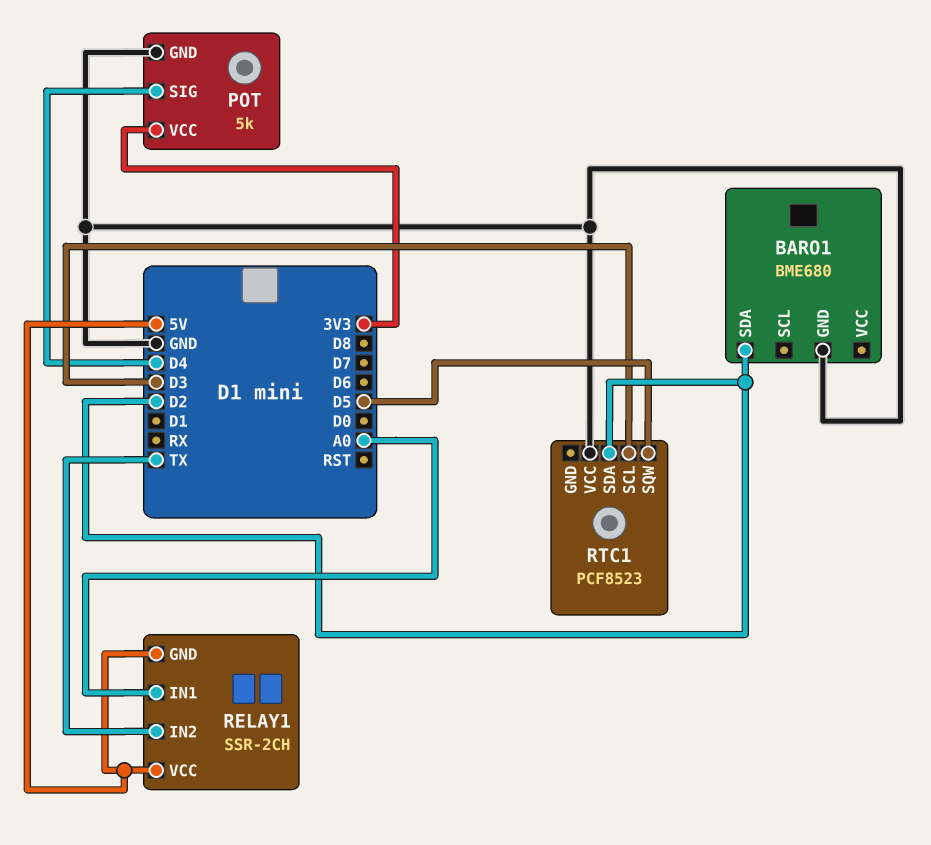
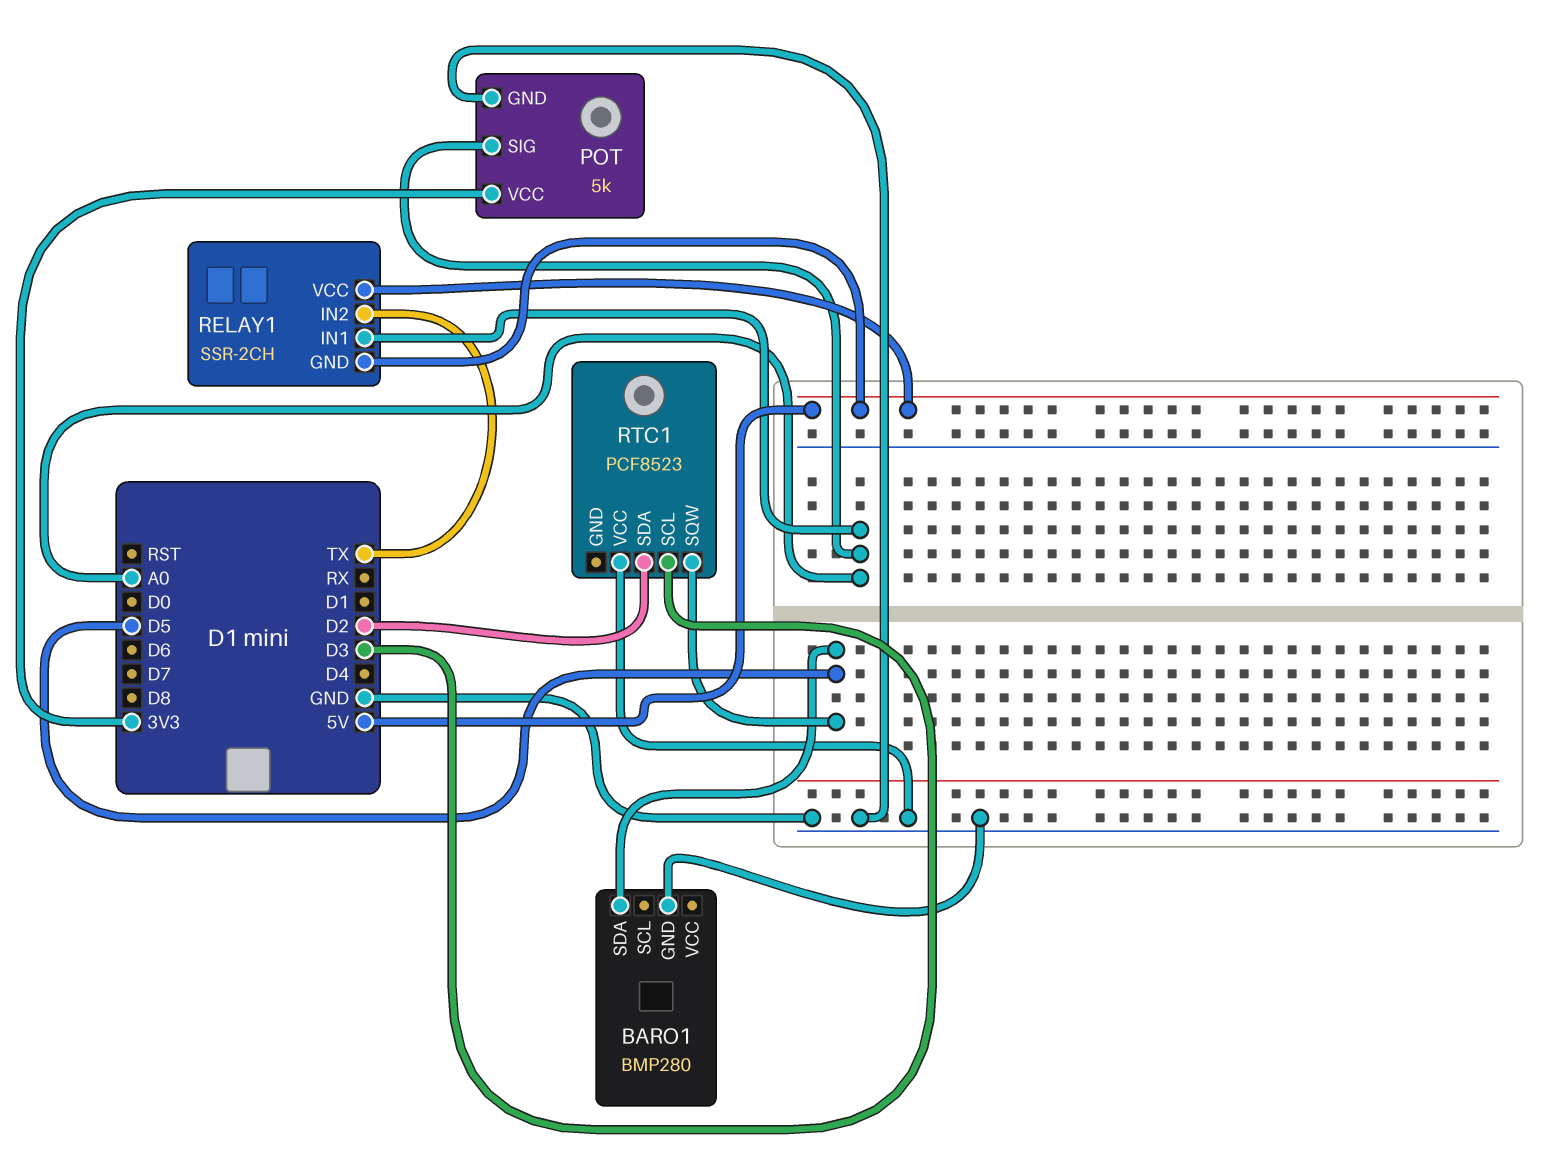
BARO1: BME680 -> BMP280
BARO1 pin SDA: D2 -> D5
POT pin SIG: D4 -> A0

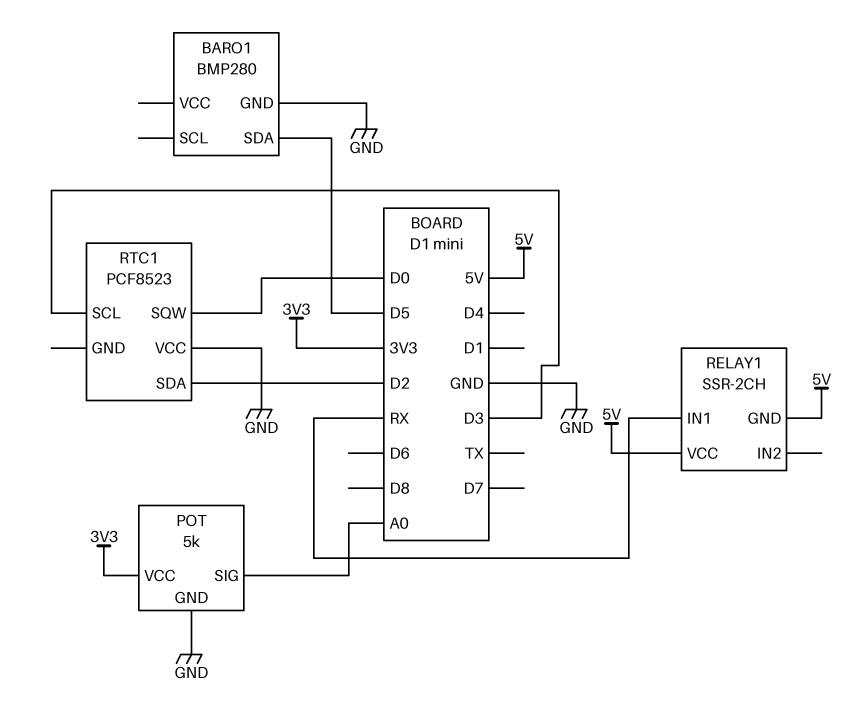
RELAY1 pin IN1: A0 -> RX
RELAY1 pin IN2: TX -> none
RTC1 pin SQW: D5 -> D0

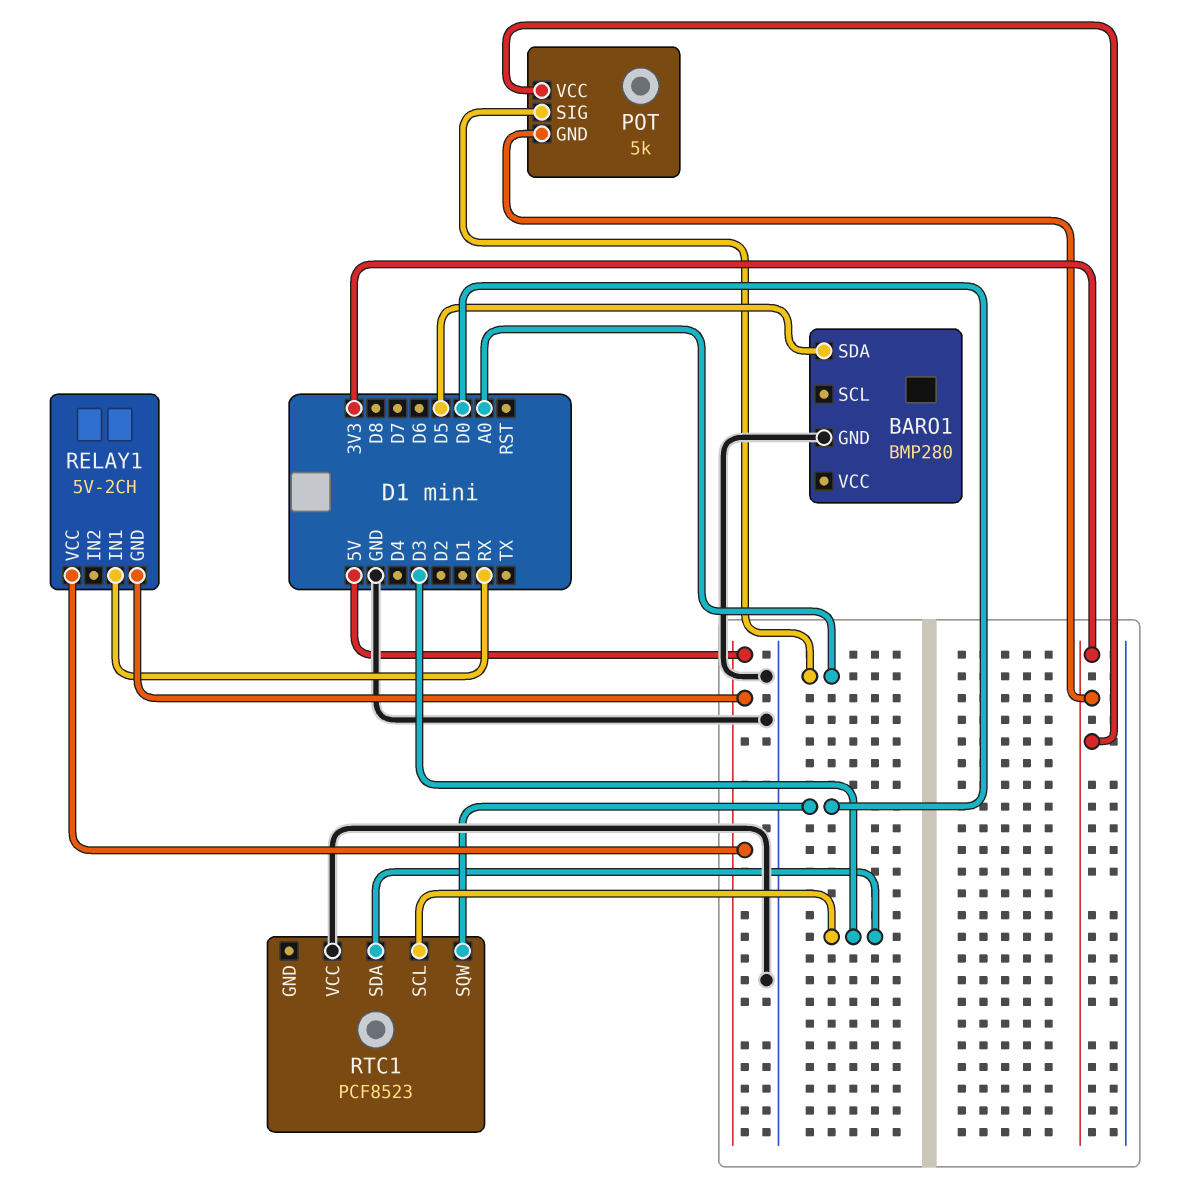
POT pin GND: GND -> 3V3
RELAY1: SSR-2CH -> 5V-2CH
RTC1 pin SDA: D2 -> D3

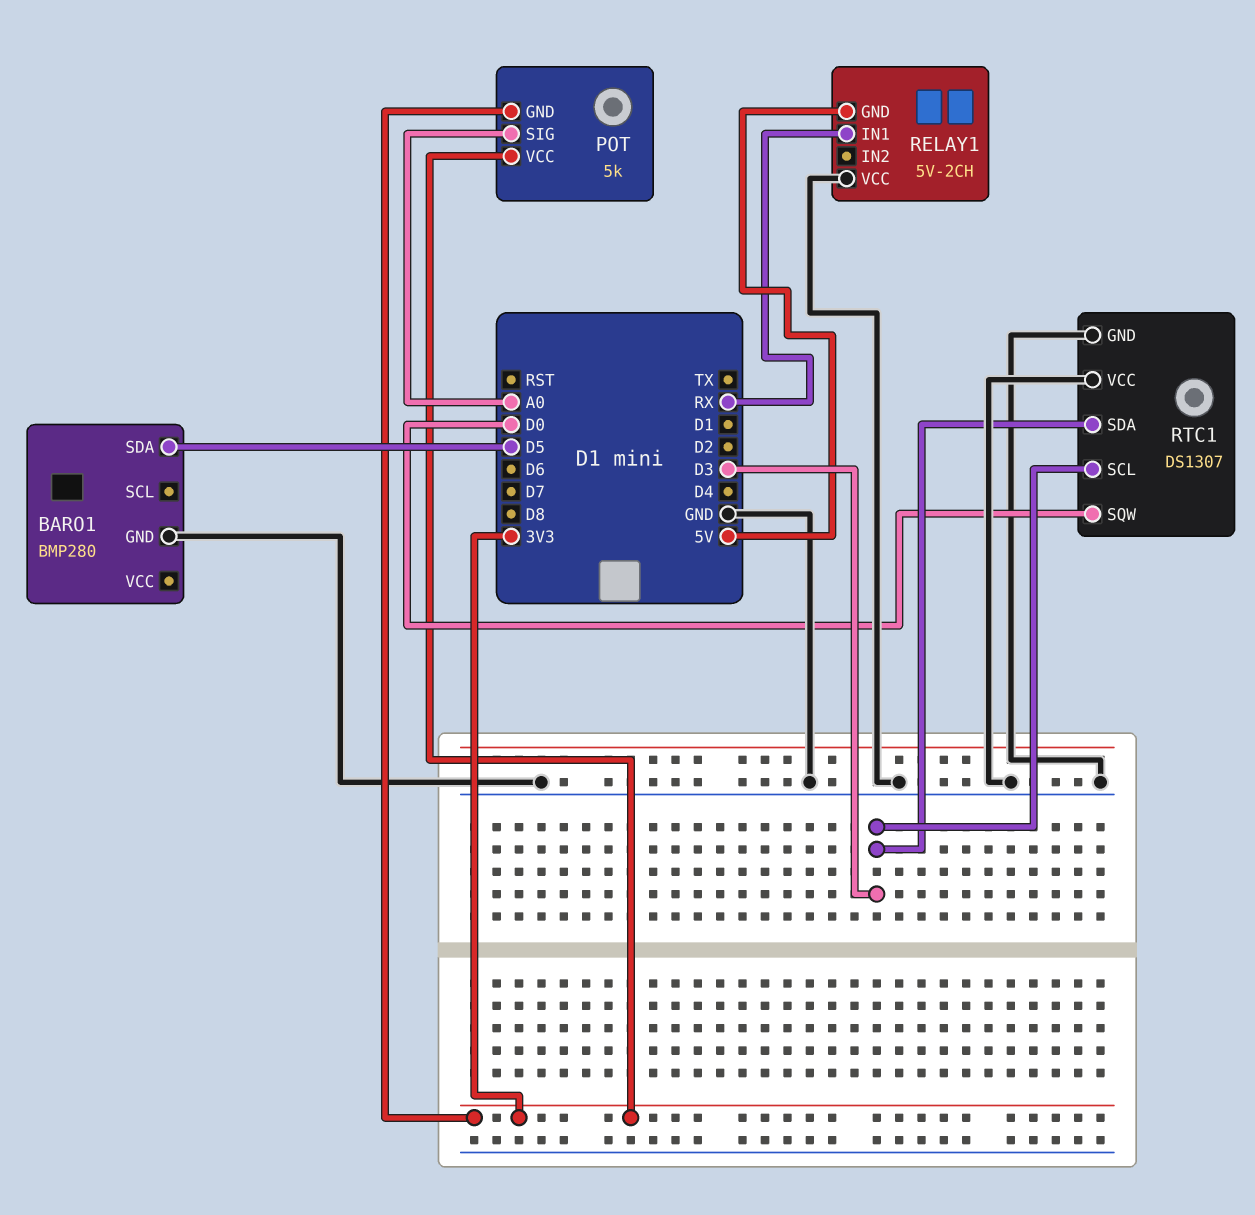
RELAY1 pin VCC: 5V -> GND
RTC1: PCF8523 -> DS1307
RTC1 pin GND: none -> GND

